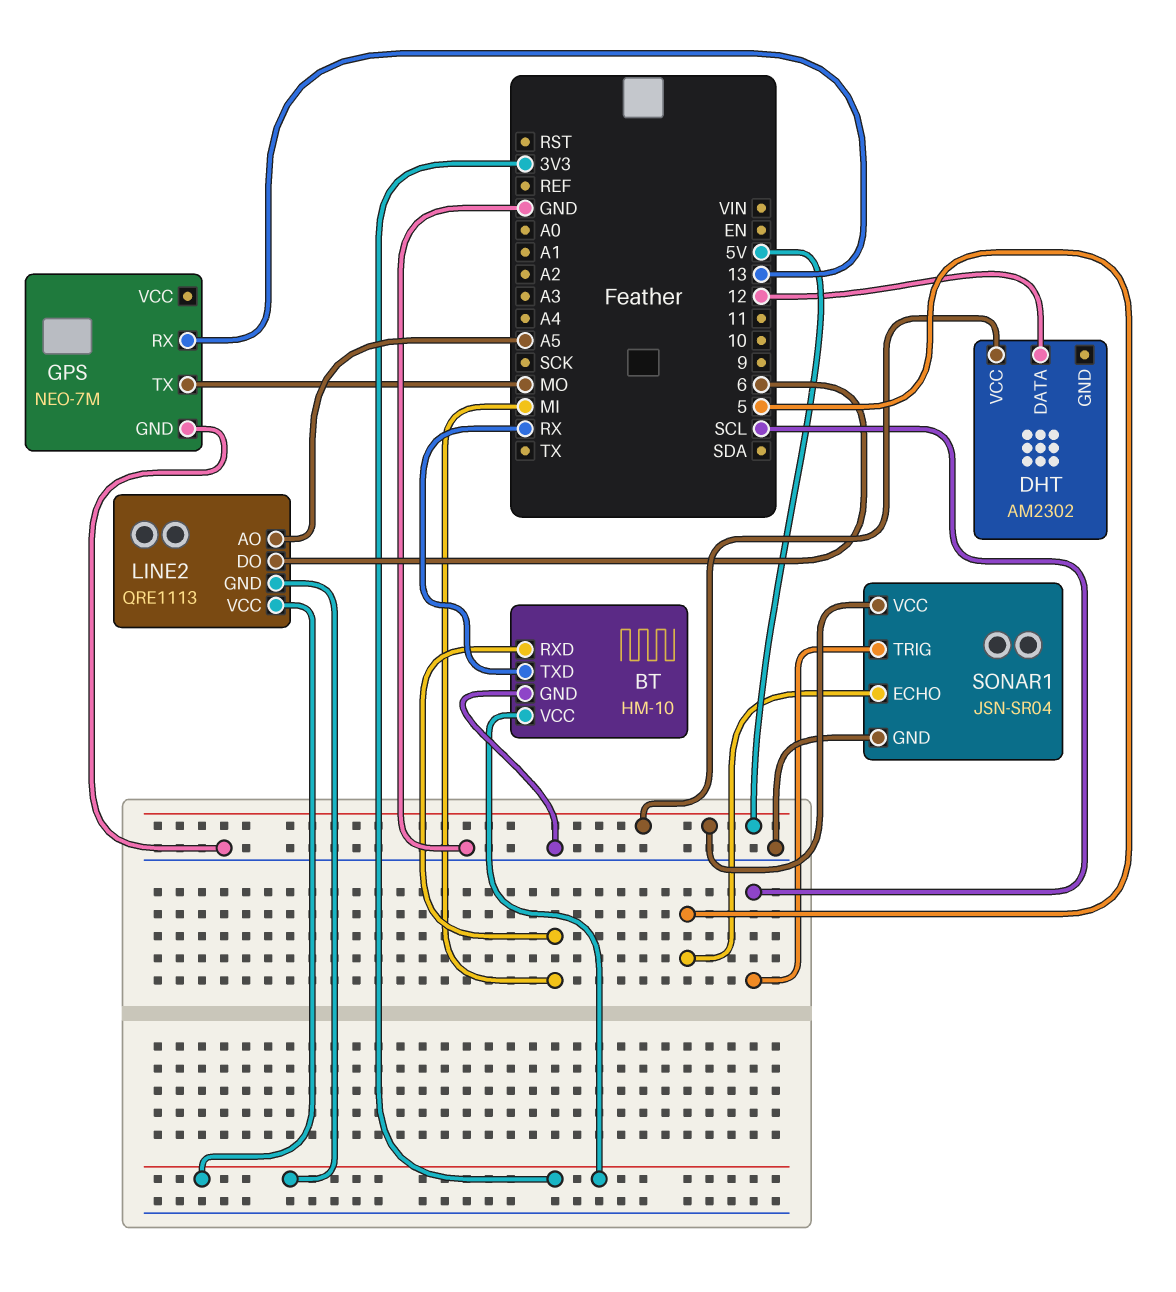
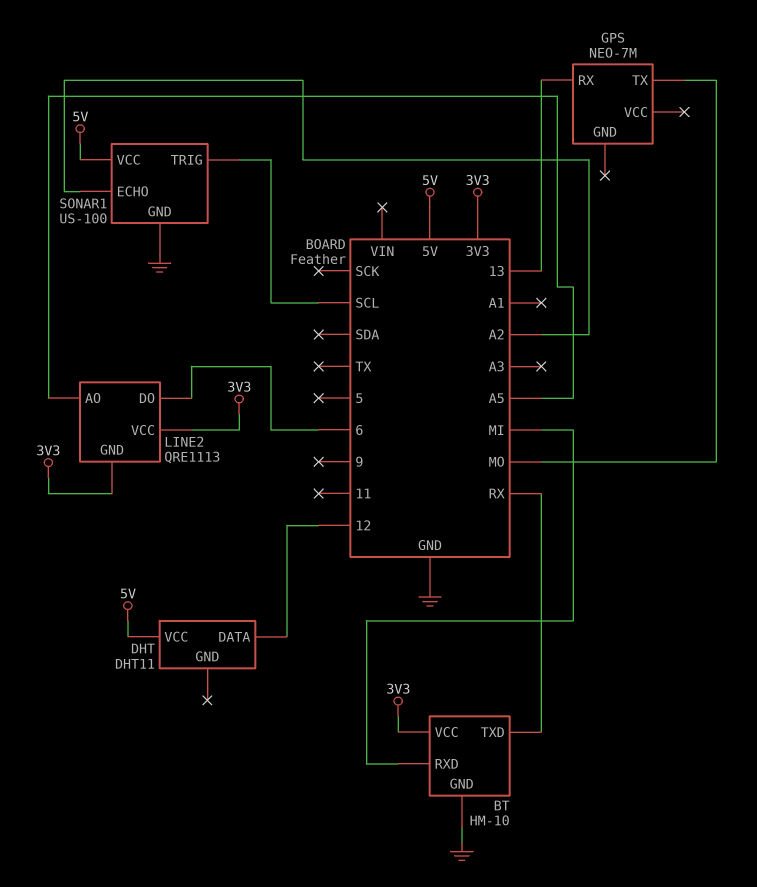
DHT: AM2302 -> DHT11
GPS pin GND: GND -> none
SONAR1: JSN-SR04 -> US-100
SONAR1 pin ECHO: 5 -> A2

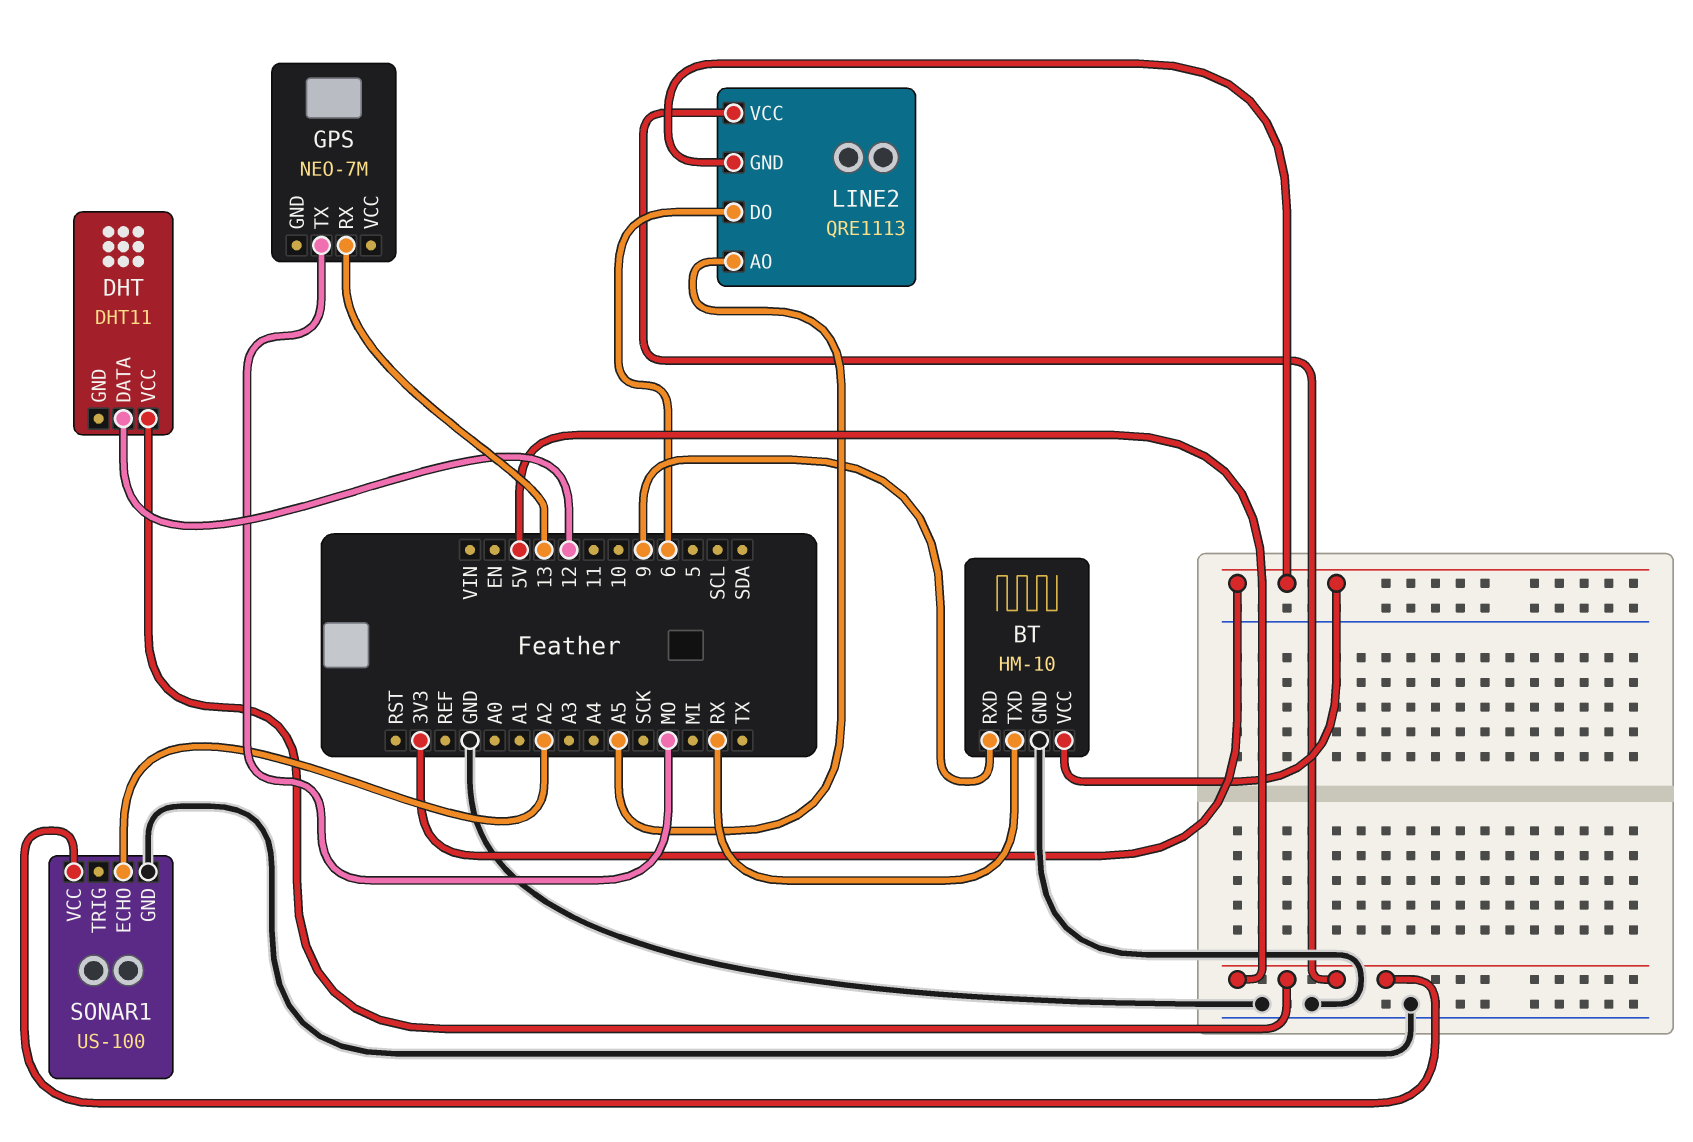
BT pin RXD: MI -> 9
LINE2 pin VCC: 3V3 -> 5V
SONAR1 pin TRIG: SCL -> none

